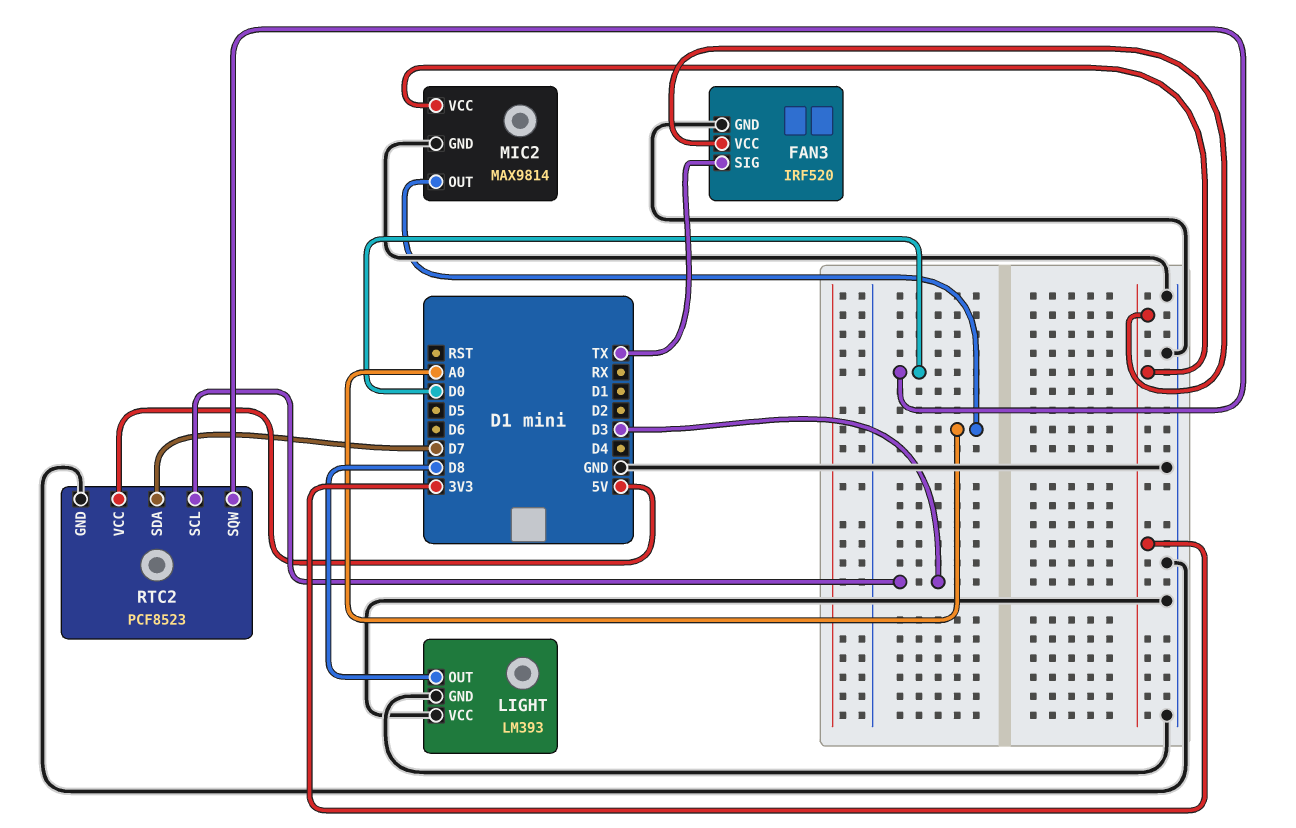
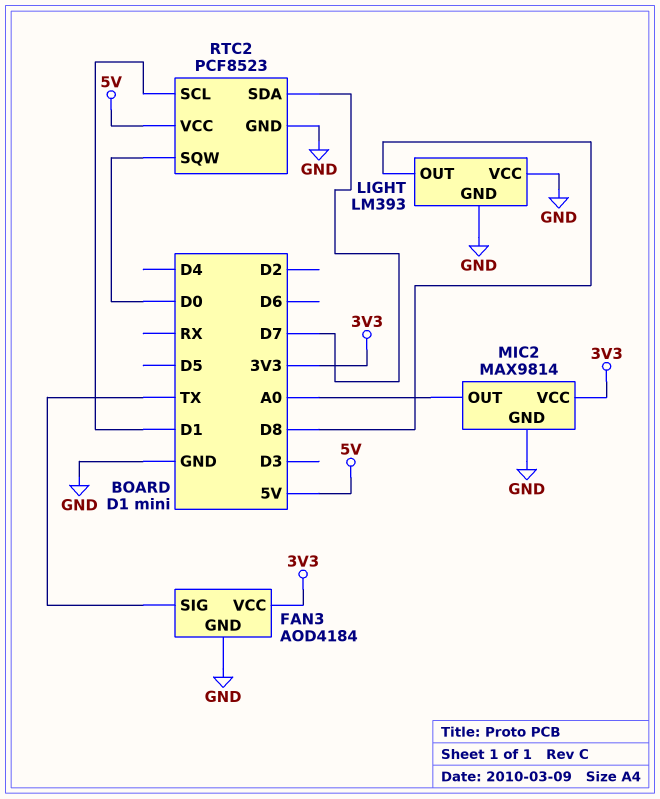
FAN3: IRF520 -> AOD4184
RTC2 pin SCL: D3 -> D1

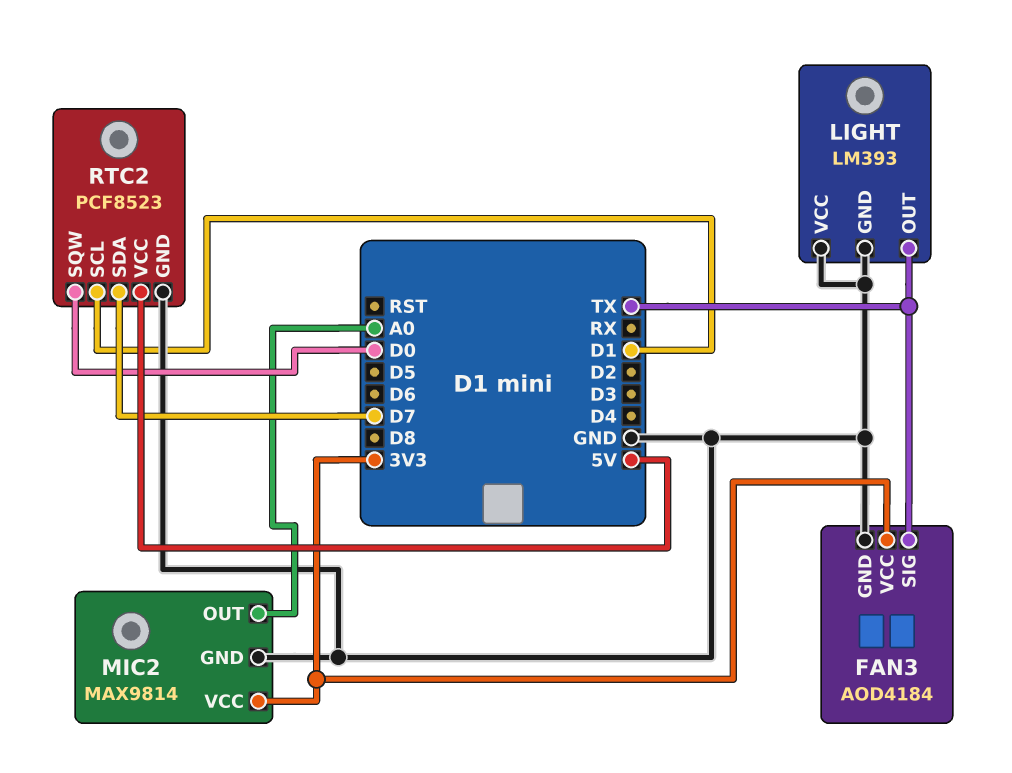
LIGHT pin OUT: D8 -> TX

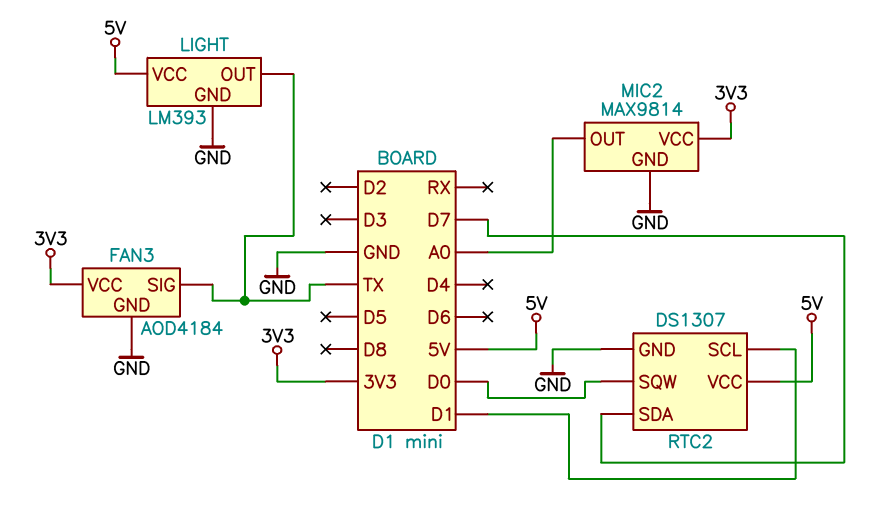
LIGHT pin VCC: GND -> 5V
RTC2: PCF8523 -> DS1307

